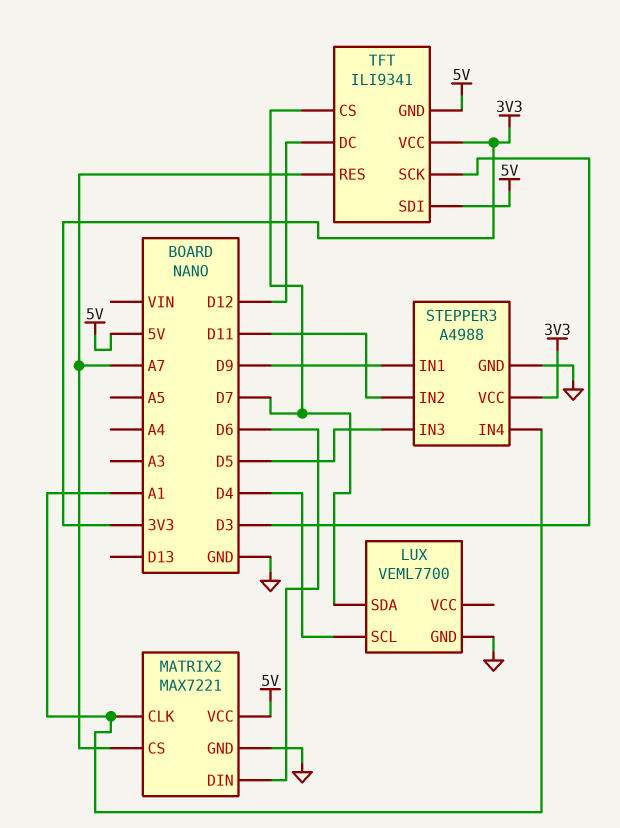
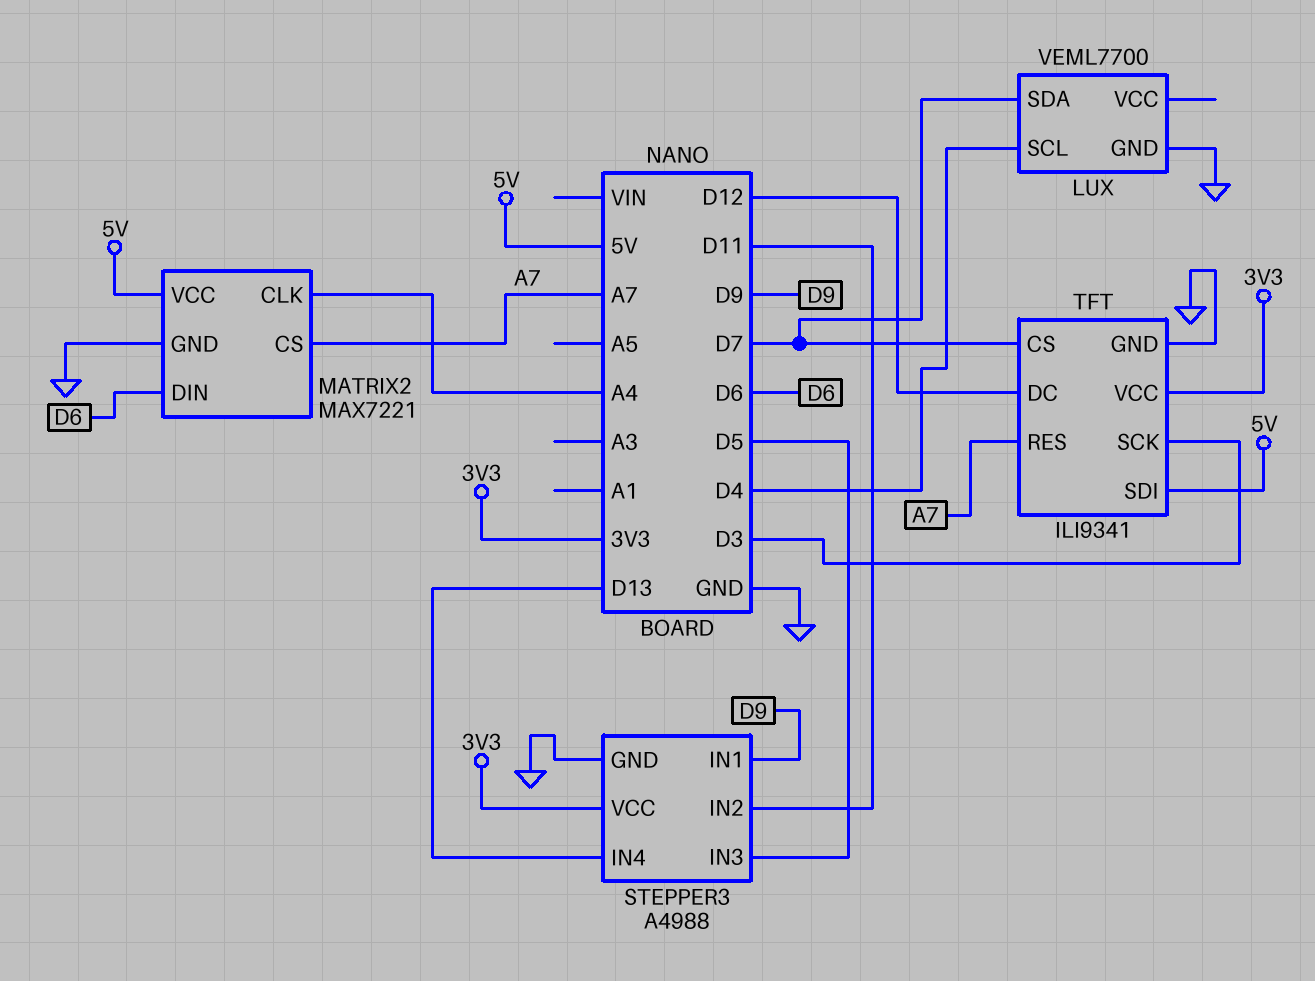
MATRIX2 pin CLK: A1 -> A4
STEPPER3 pin IN4: A1 -> D13
TFT pin GND: 5V -> GND

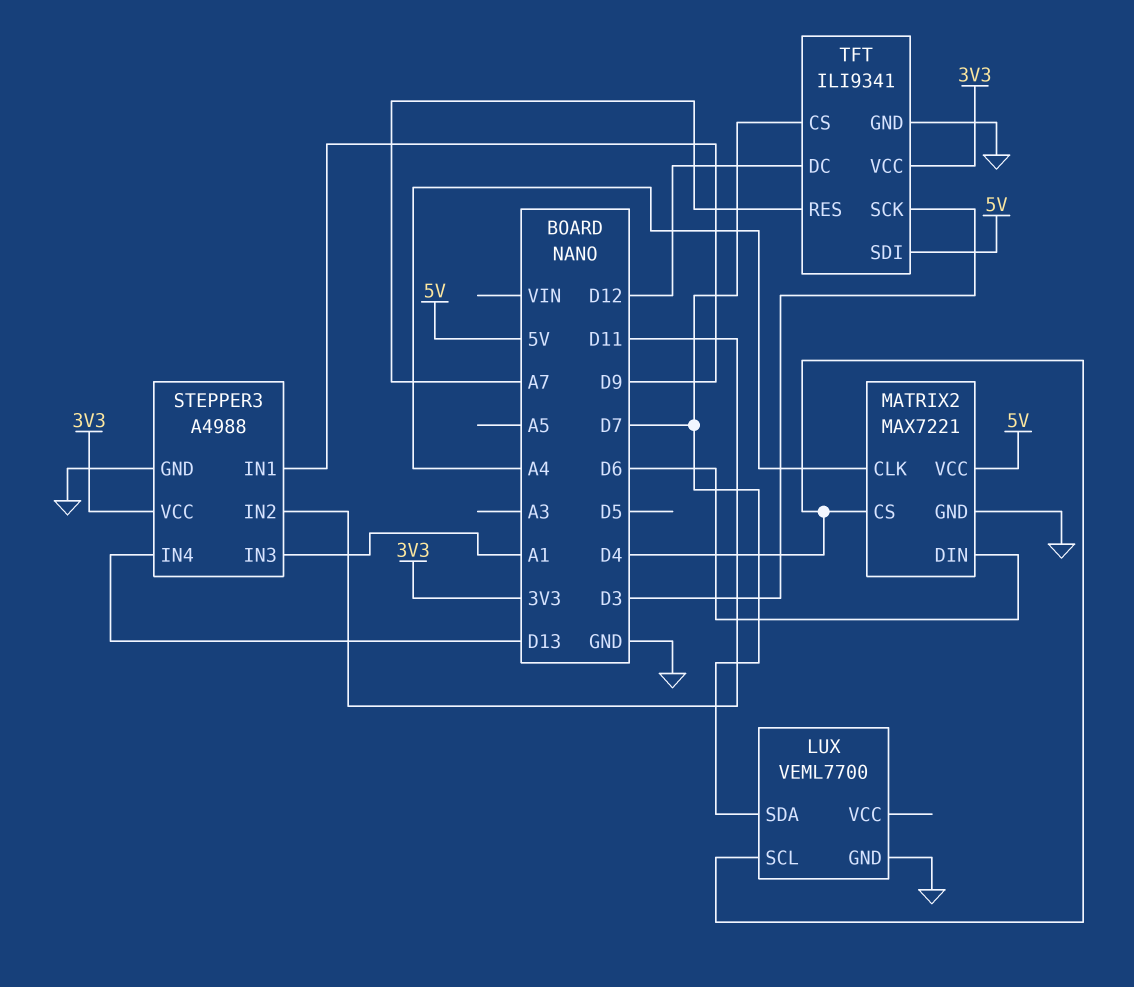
MATRIX2 pin CS: A7 -> D4
STEPPER3 pin IN3: D5 -> A1

